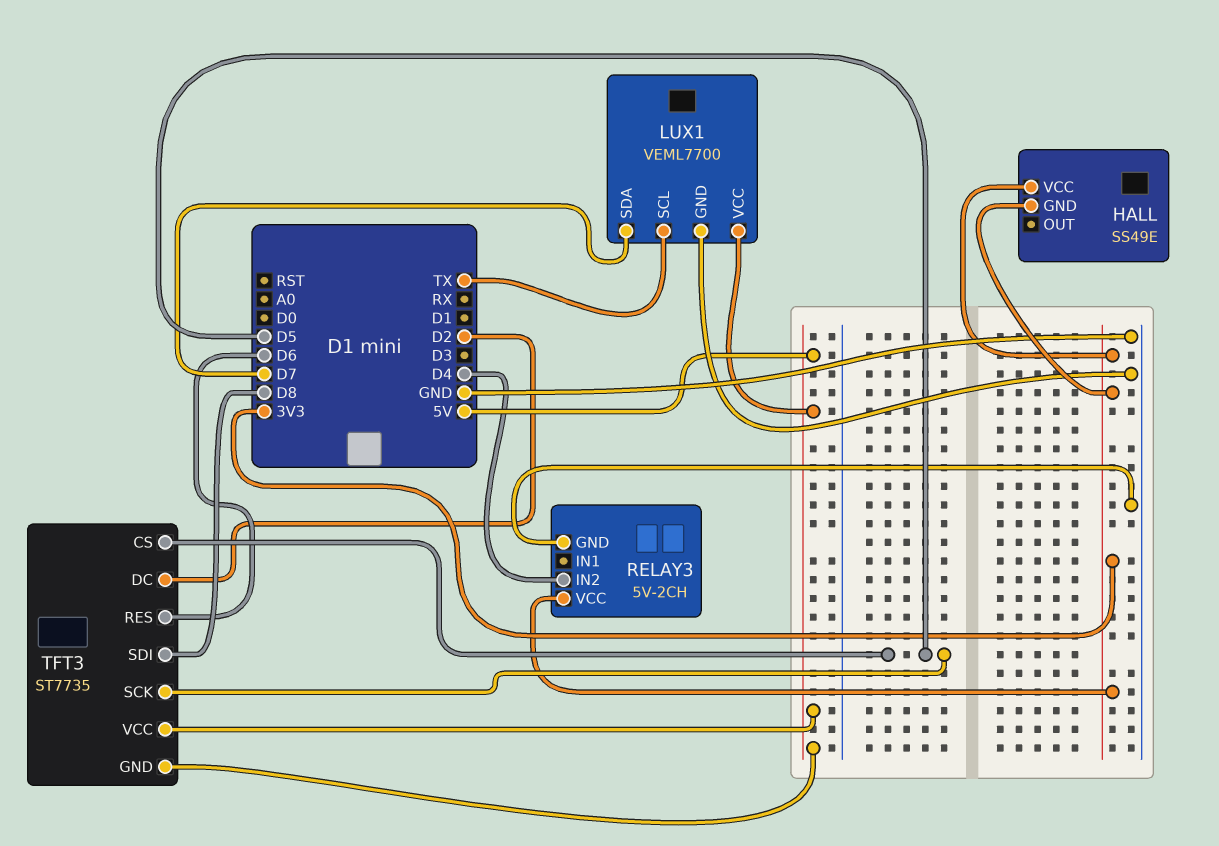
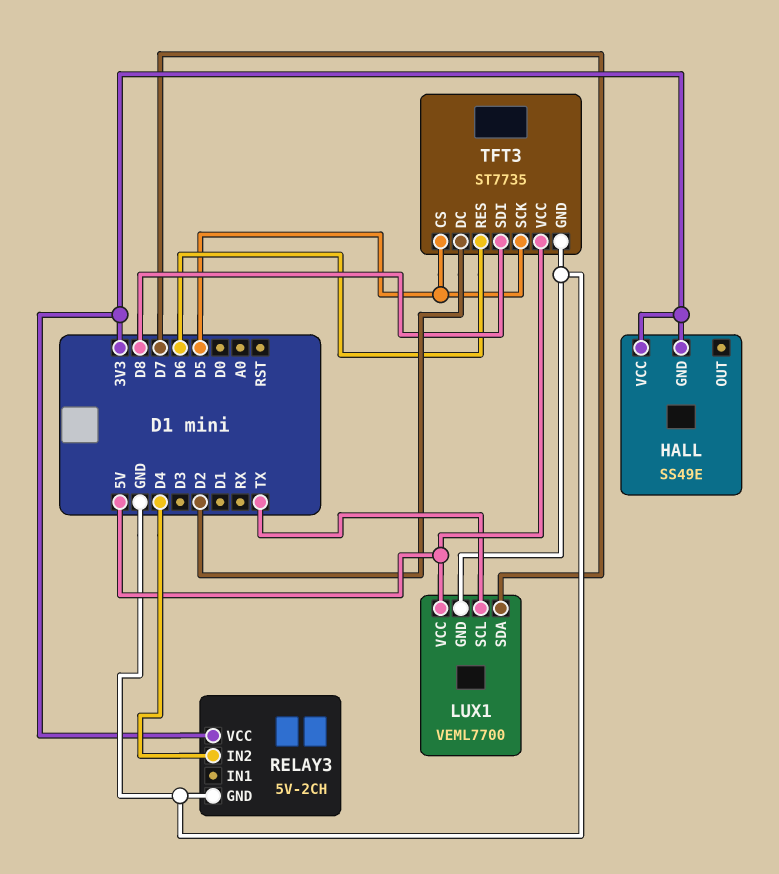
TFT3 pin GND: 5V -> GND

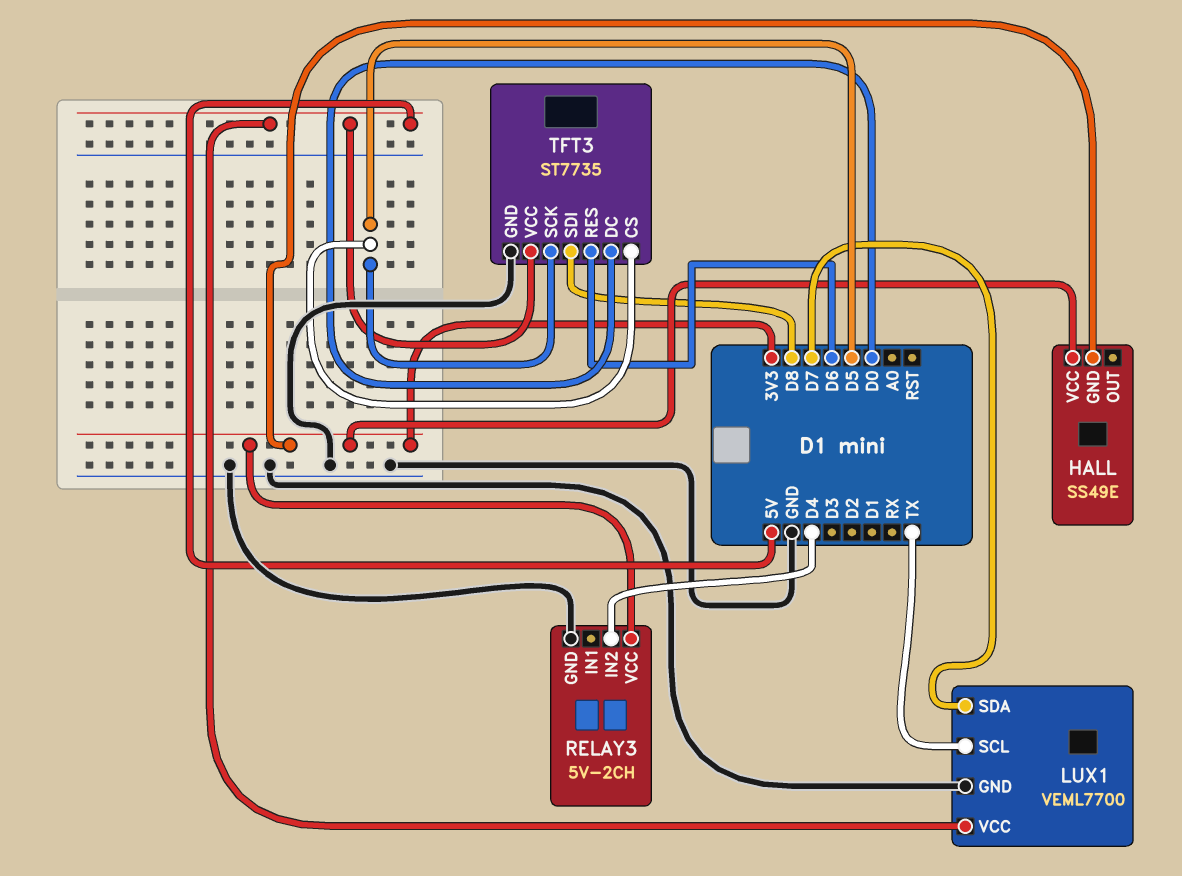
TFT3 pin DC: D2 -> D0

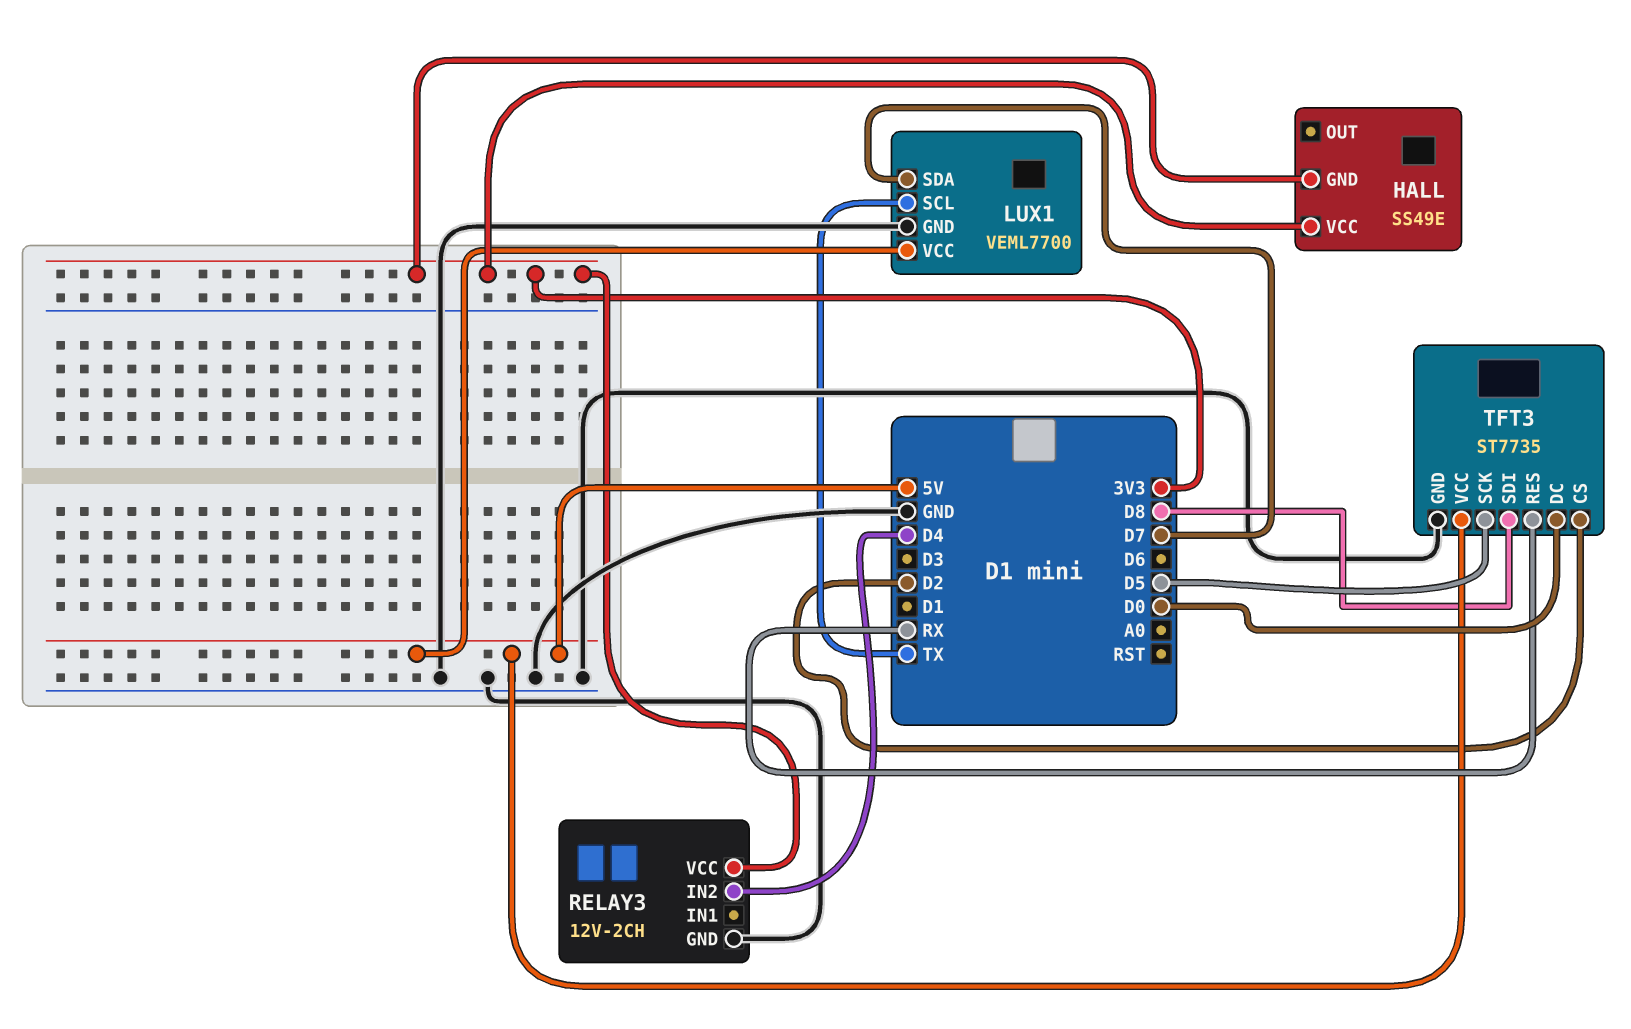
RELAY3: 5V-2CH -> 12V-2CH
TFT3 pin CS: D5 -> D2
TFT3 pin RES: D6 -> RX

